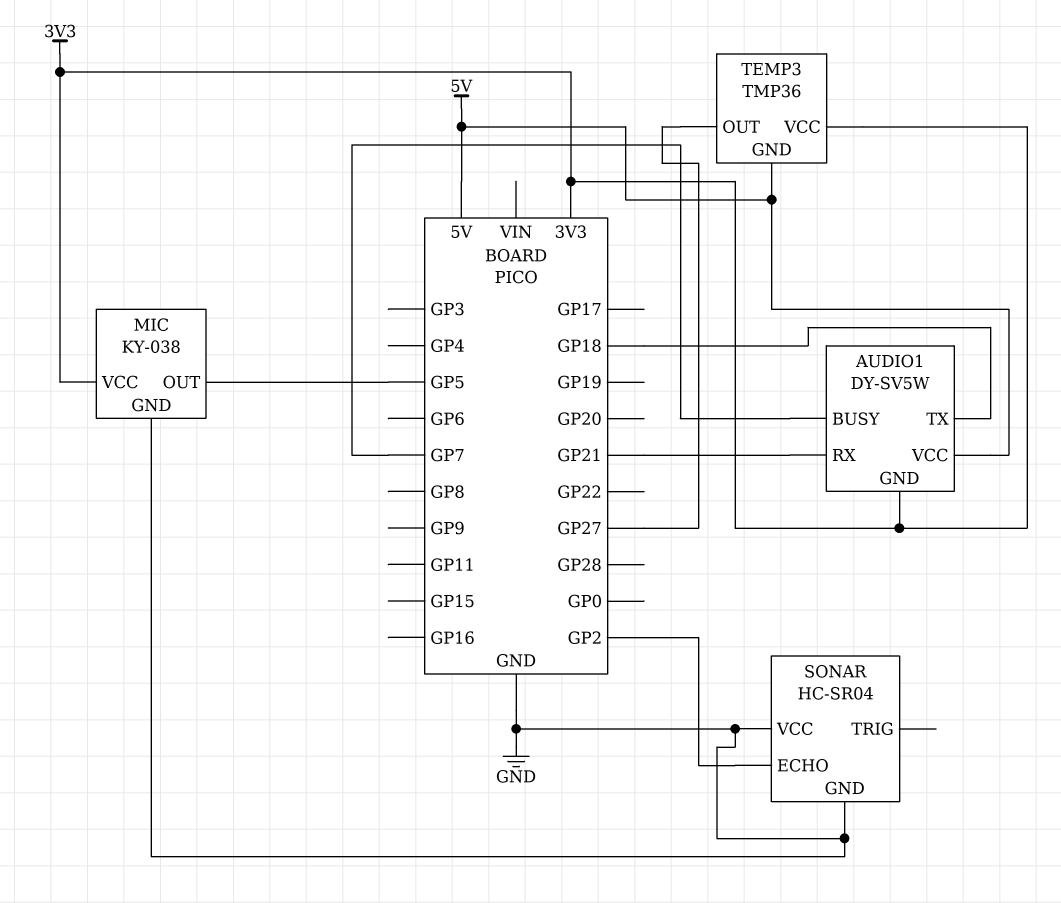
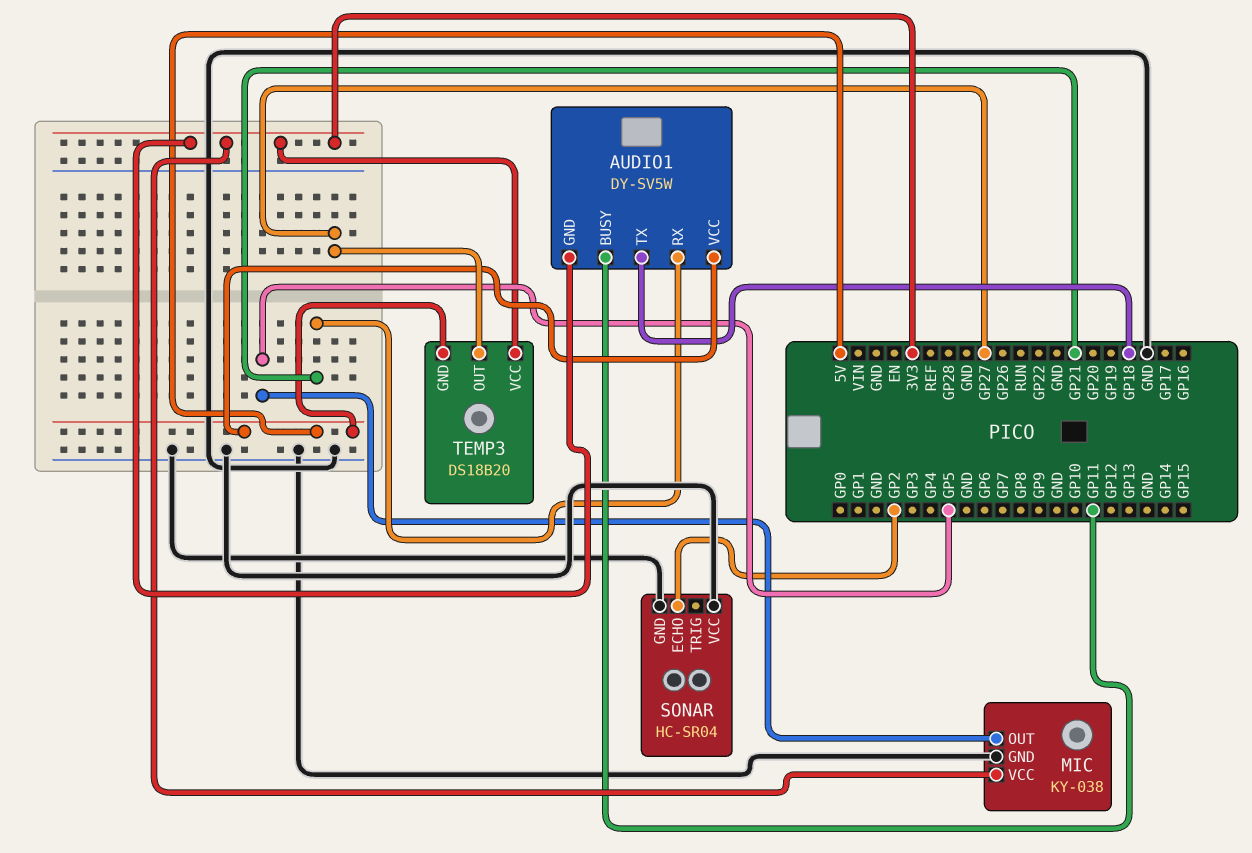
AUDIO1 pin BUSY: GP7 -> GP11
TEMP3: TMP36 -> DS18B20

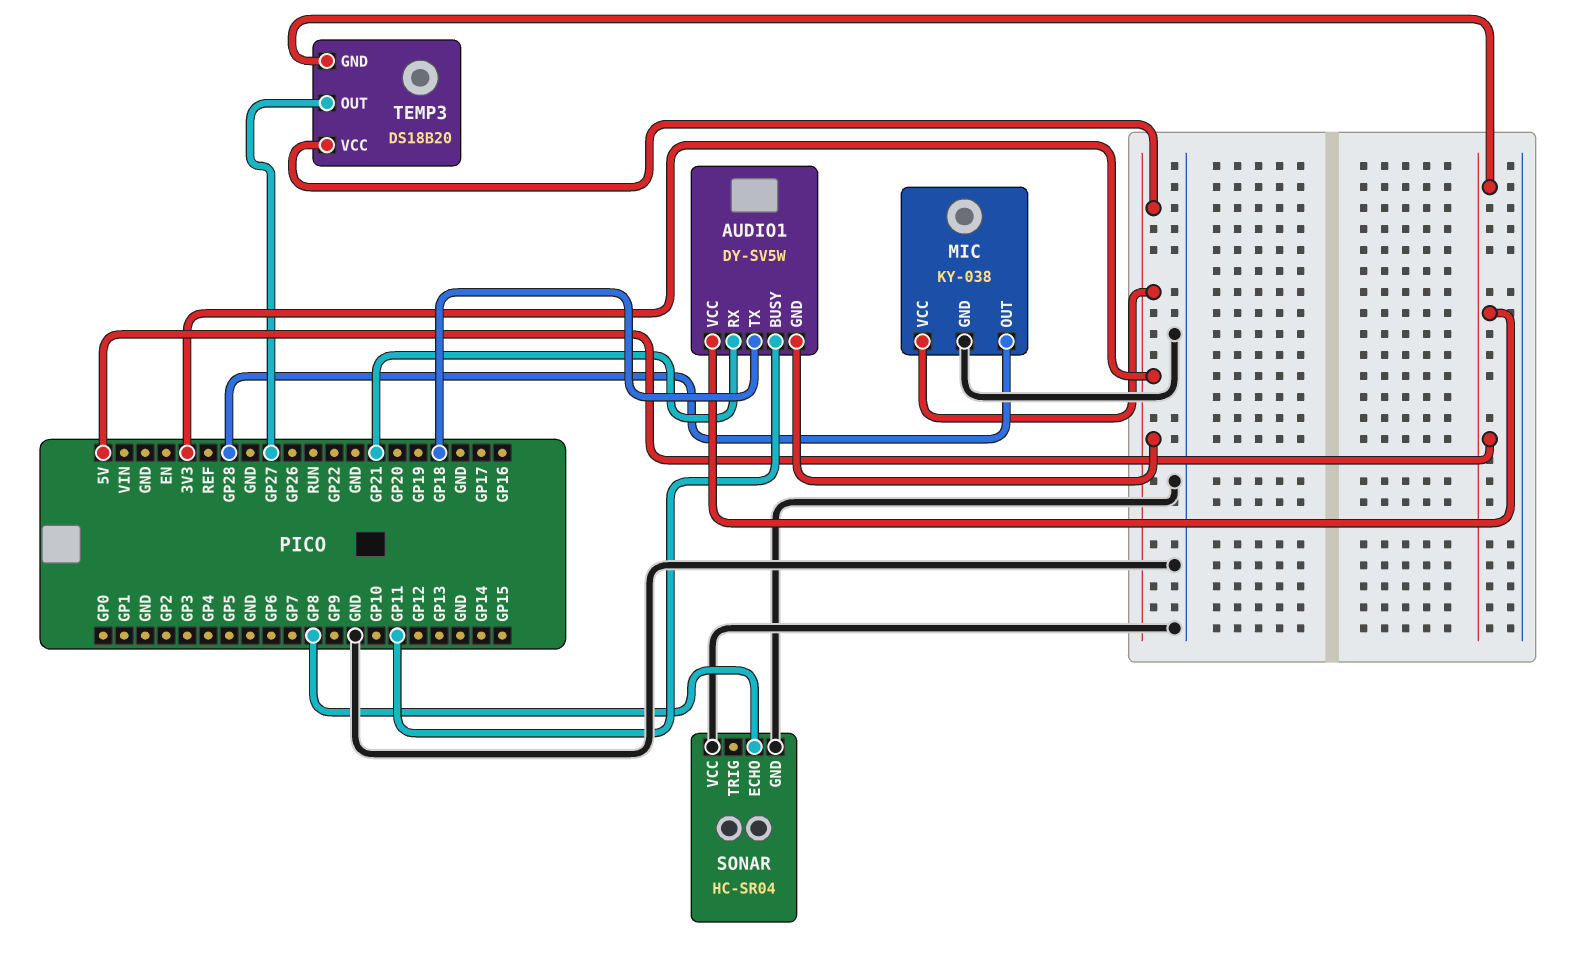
MIC pin OUT: GP5 -> GP28
SONAR pin ECHO: GP2 -> GP8

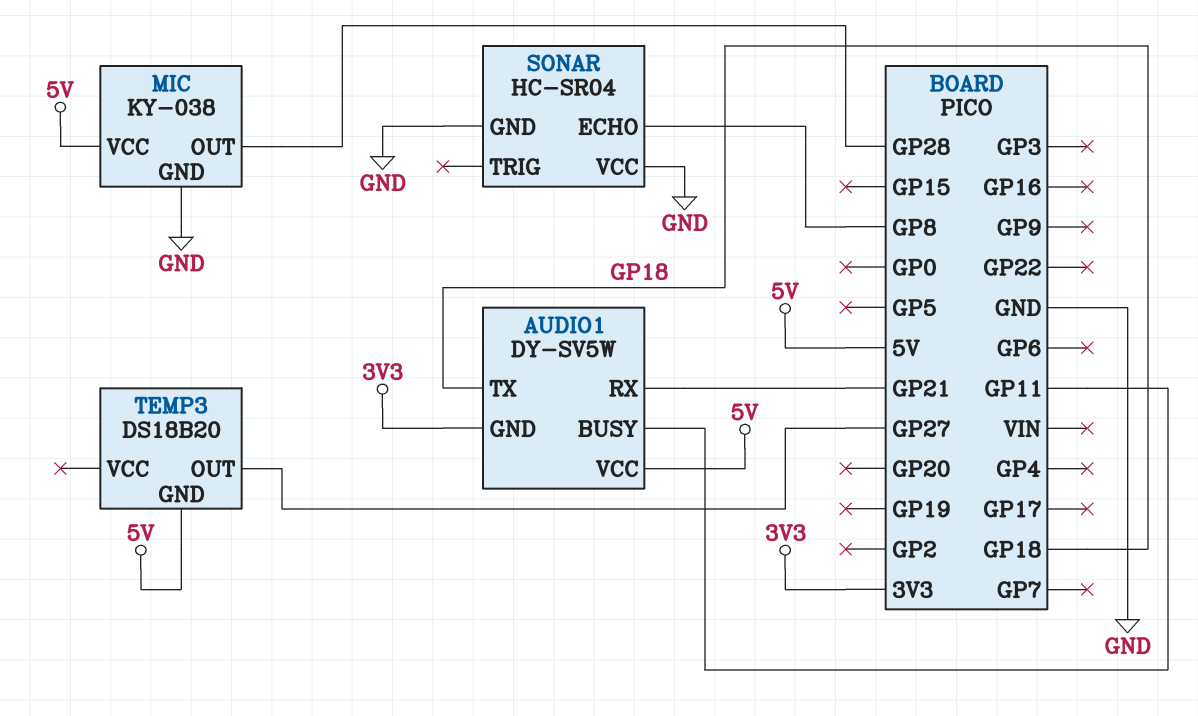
MIC pin VCC: 3V3 -> 5V
TEMP3 pin VCC: 3V3 -> none

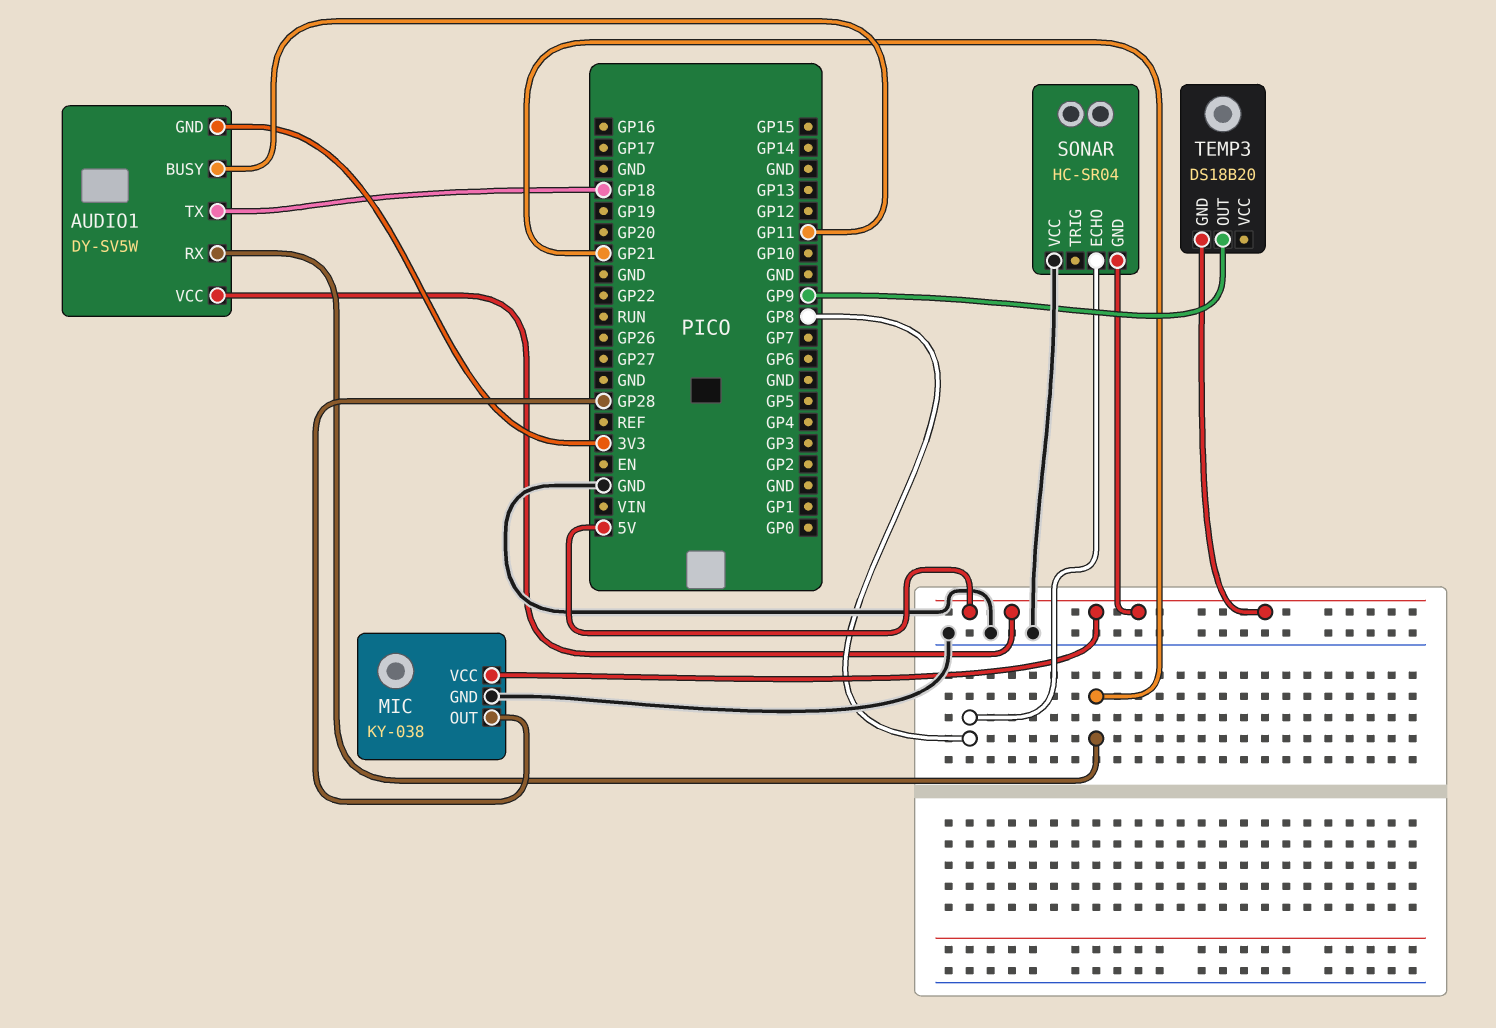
SONAR pin GND: GND -> 5V
TEMP3 pin OUT: GP27 -> GP9

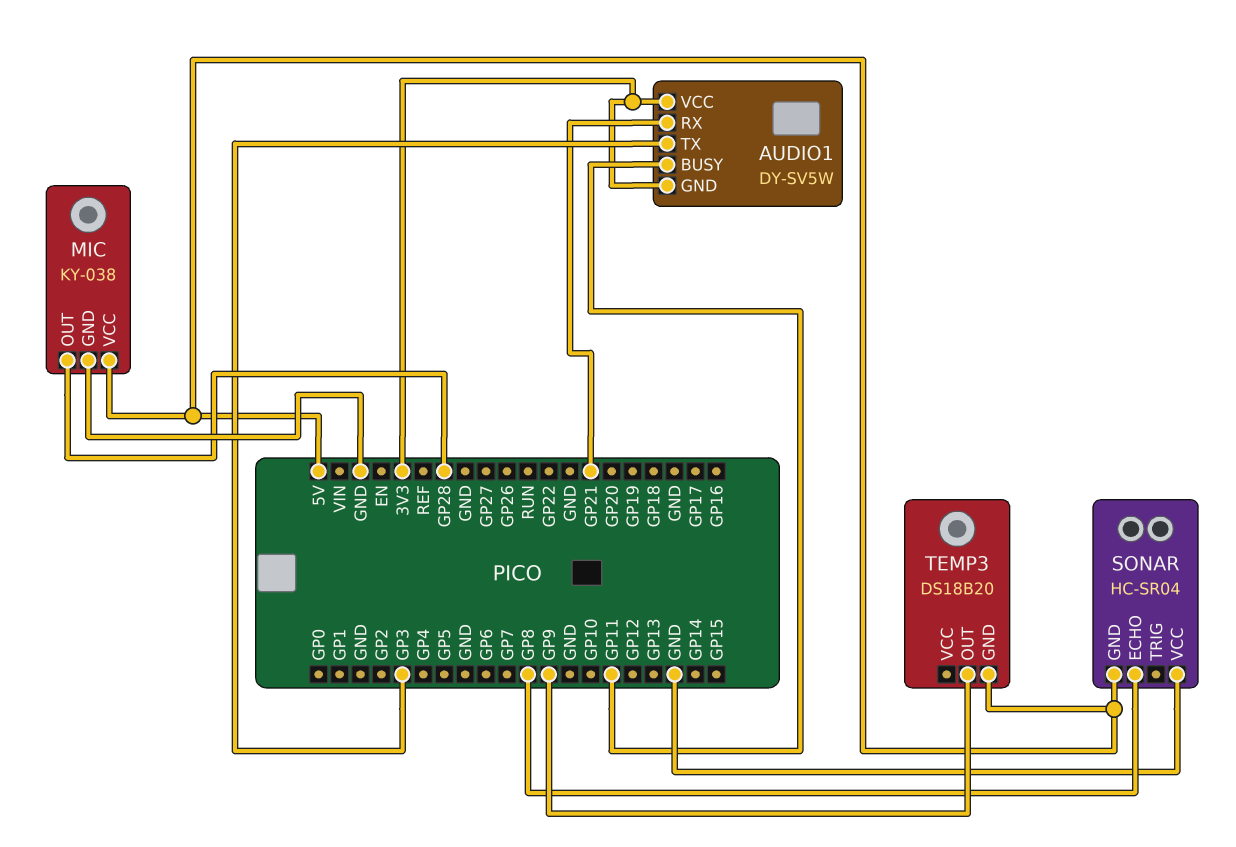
AUDIO1 pin TX: GP18 -> GP3
AUDIO1 pin VCC: 5V -> 3V3

